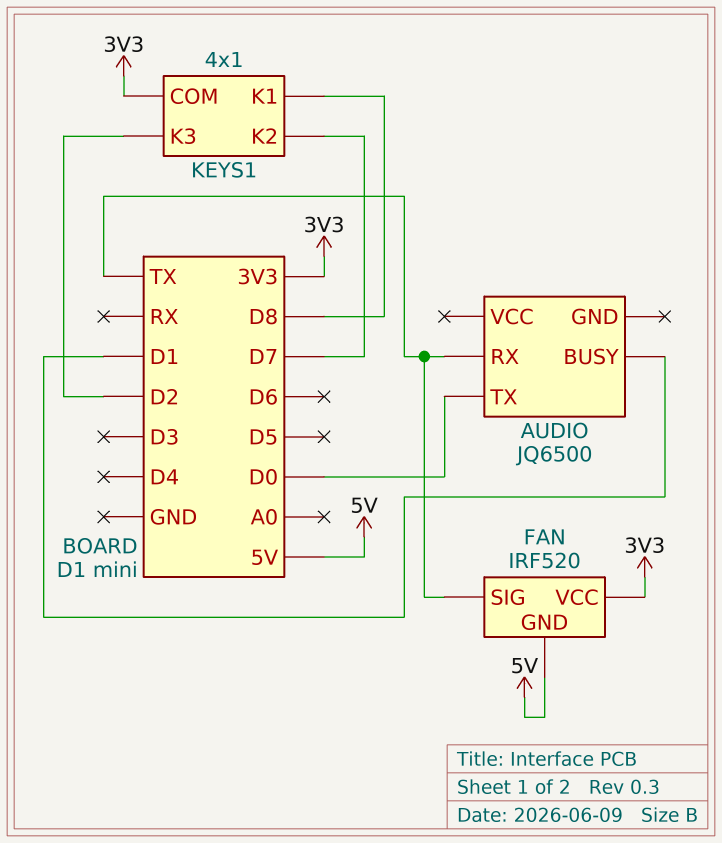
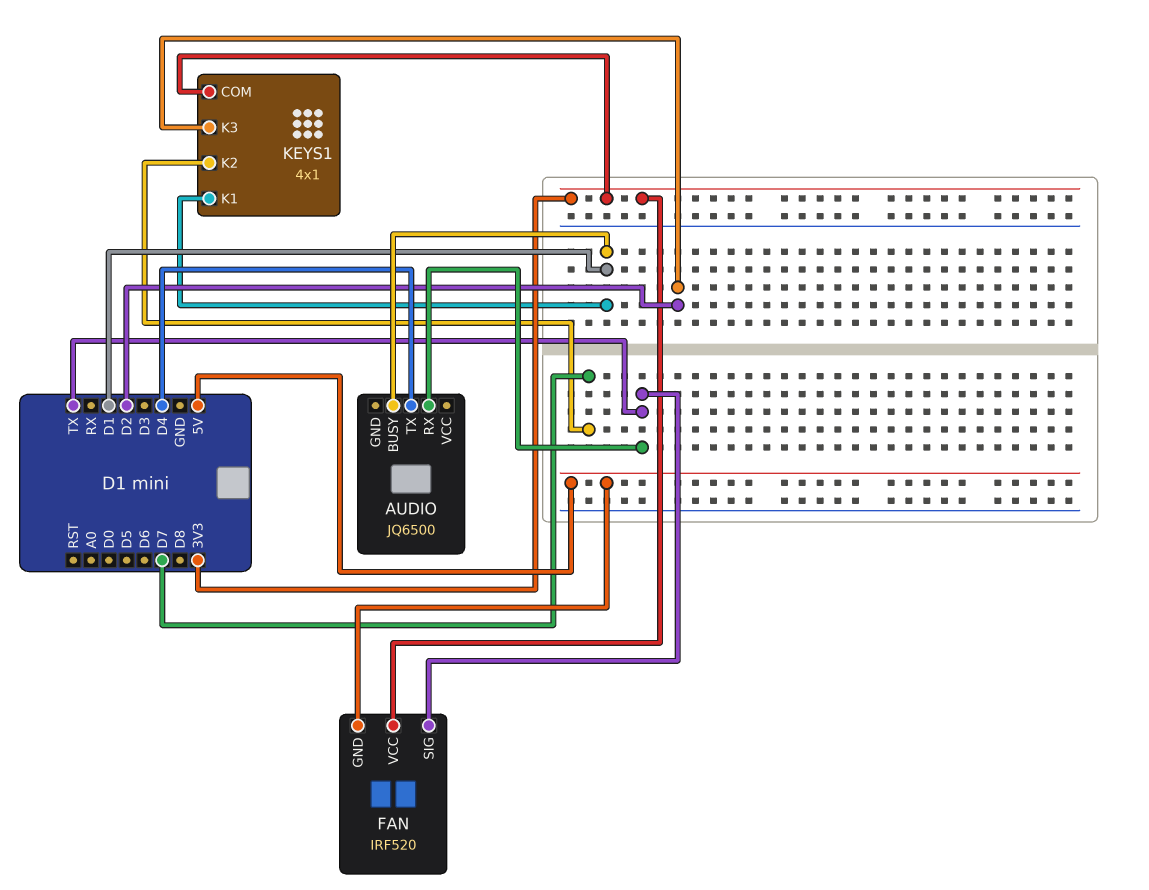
AUDIO pin TX: D0 -> D4
KEYS1 pin K1: D8 -> D1

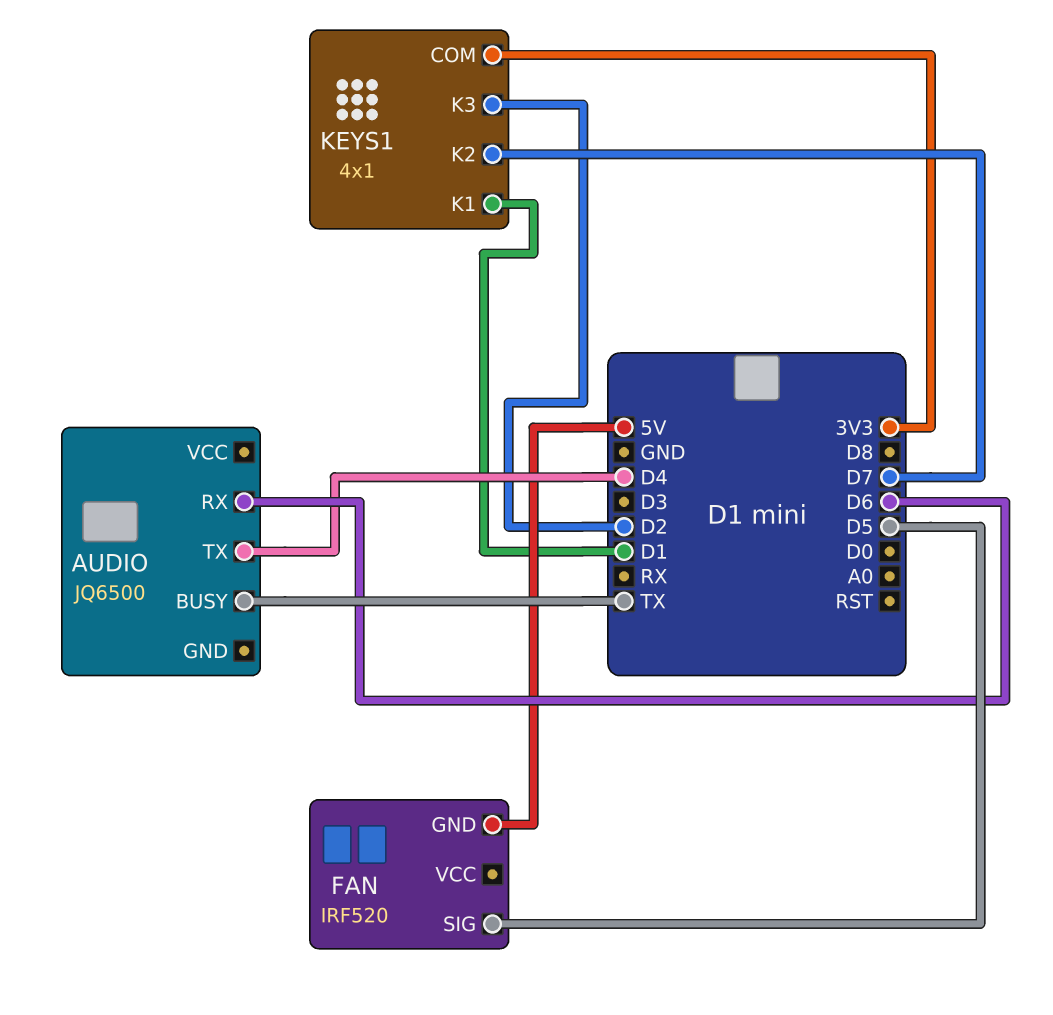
AUDIO pin BUSY: D1 -> TX
AUDIO pin RX: TX -> D6
FAN pin SIG: TX -> D5
FAN pin VCC: 3V3 -> none

